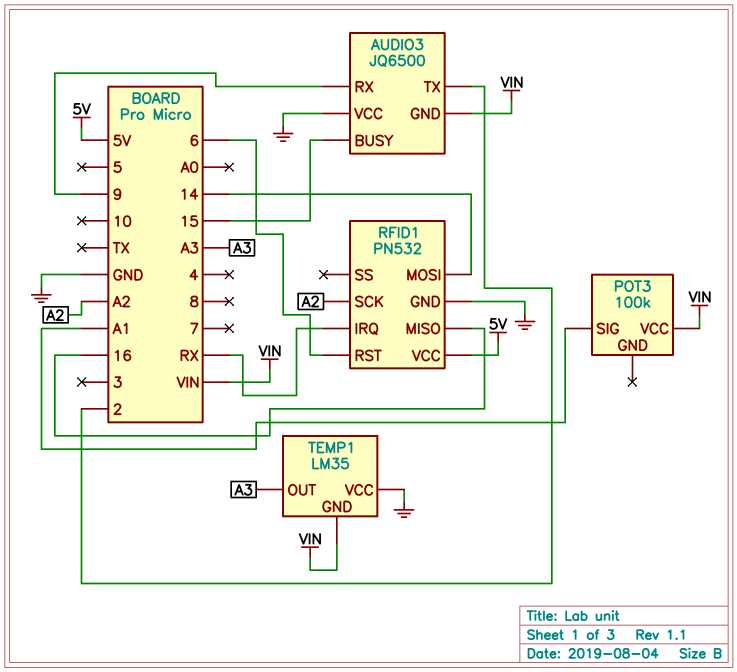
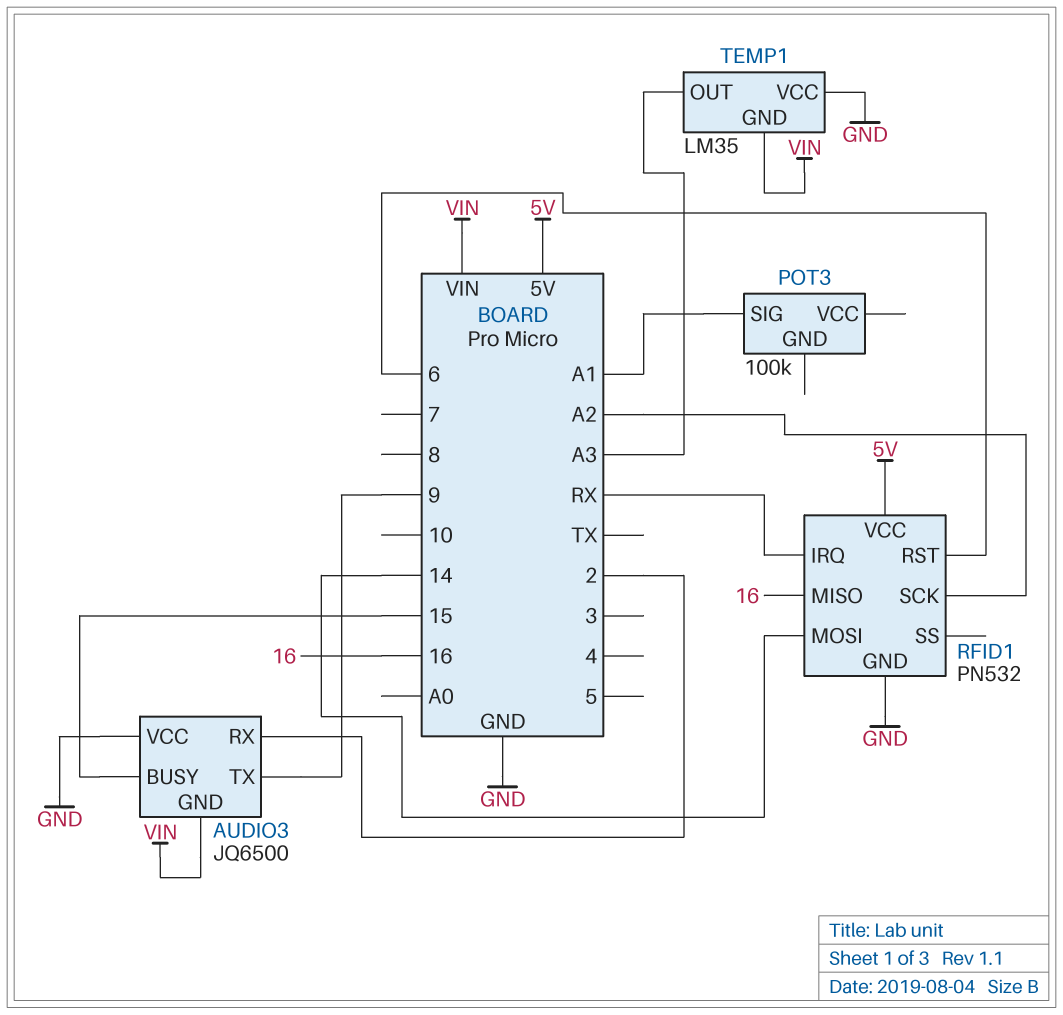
AUDIO3 pin RX: 9 -> 2
AUDIO3 pin TX: 2 -> 9
POT3 pin VCC: VIN -> none

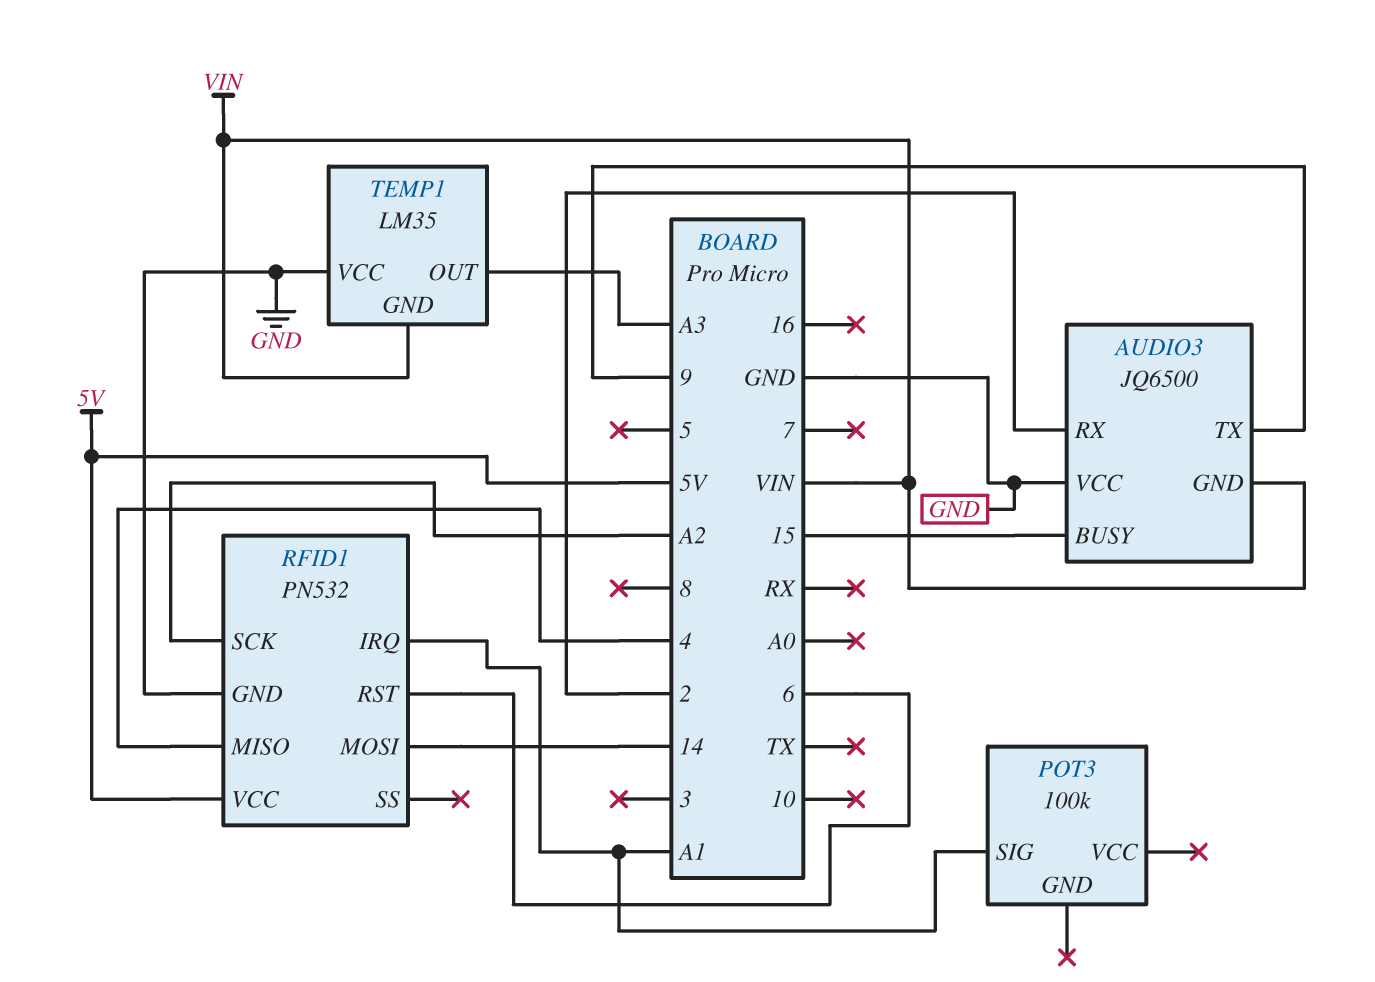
RFID1 pin IRQ: RX -> A1
RFID1 pin MISO: 16 -> 4

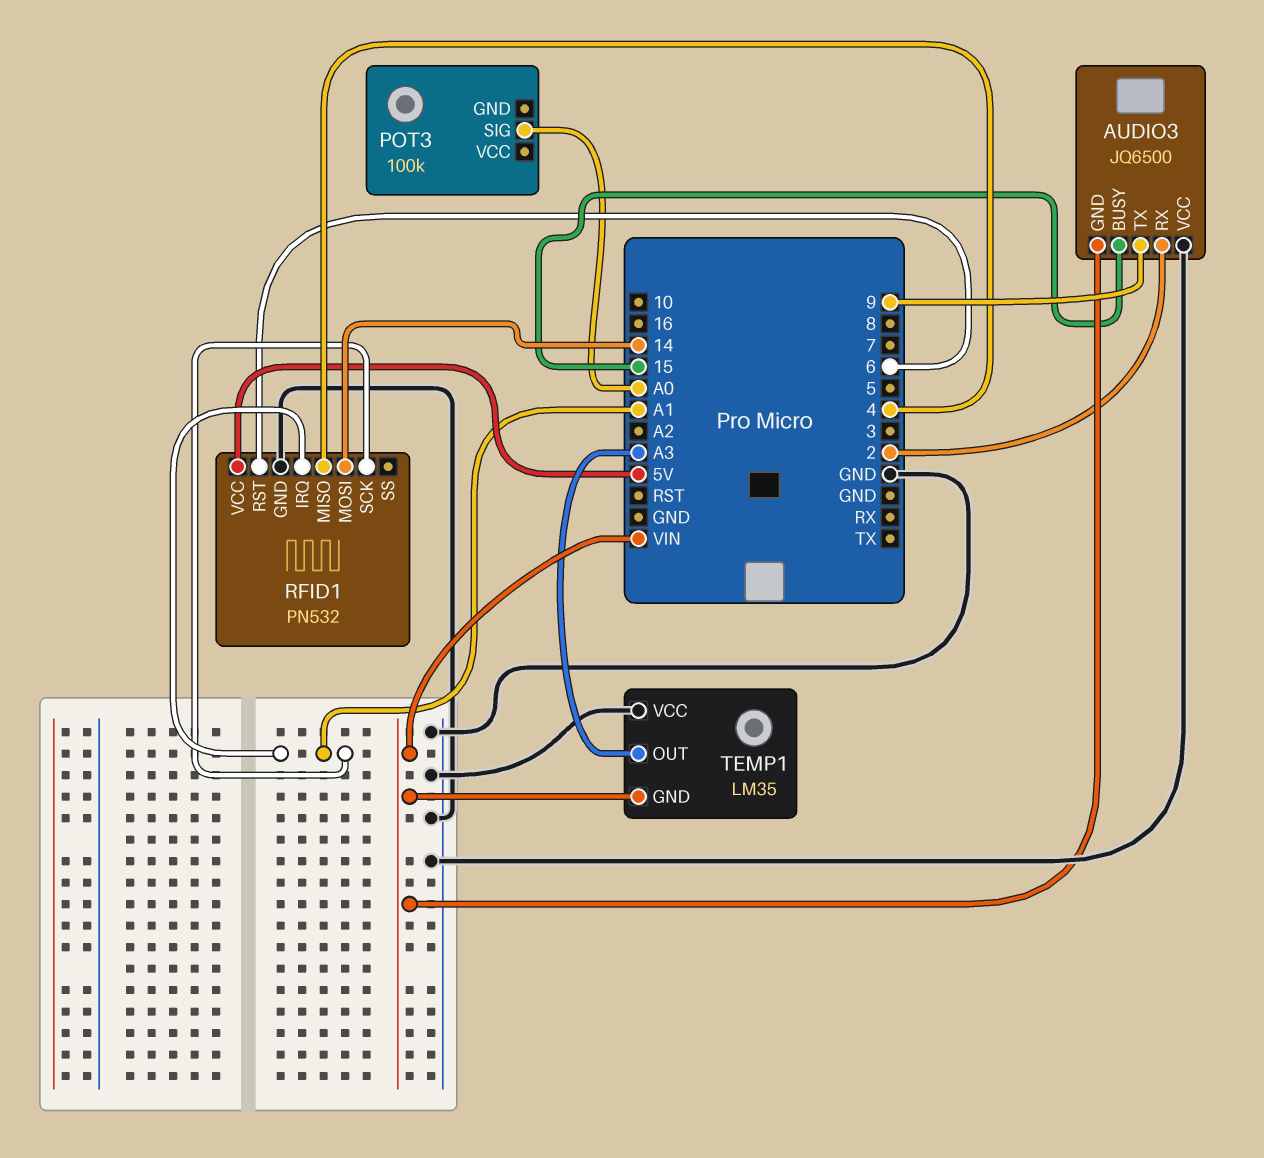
POT3 pin SIG: A1 -> A0
RFID1 pin SCK: A2 -> A1

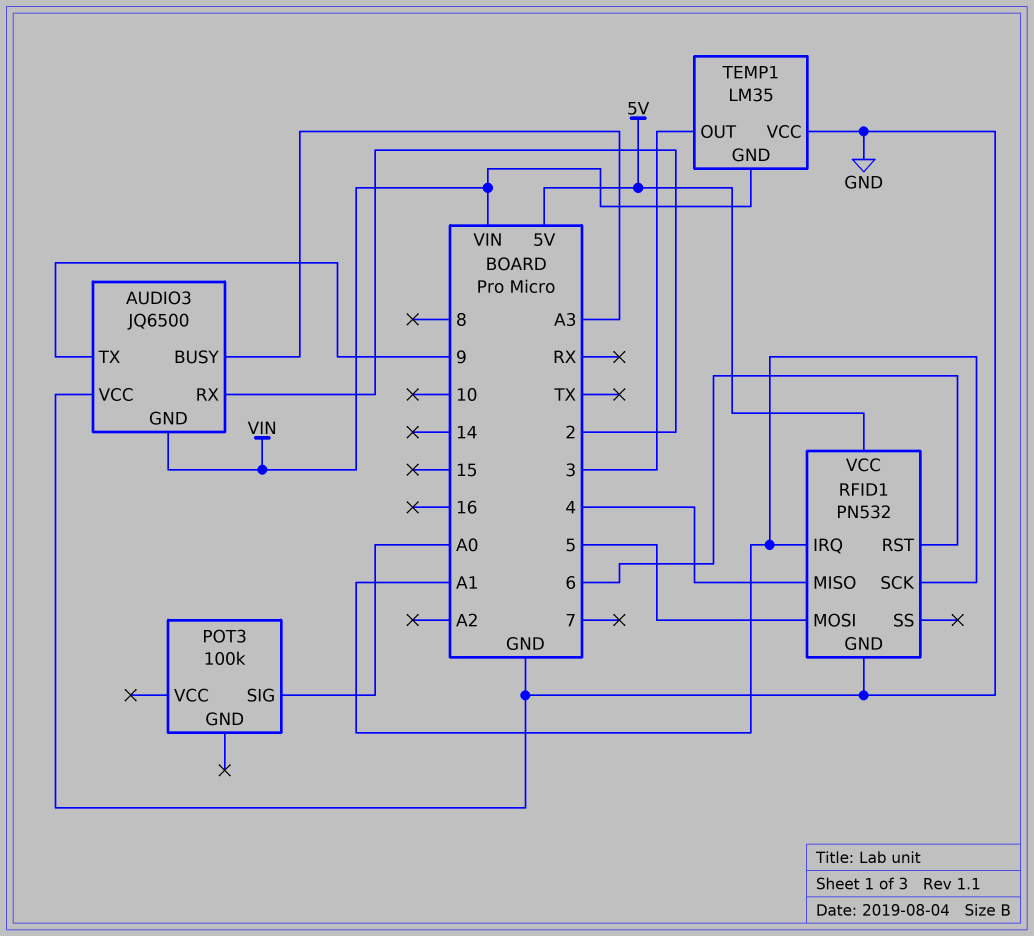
AUDIO3 pin BUSY: 15 -> A3
RFID1 pin MOSI: 14 -> 5
TEMP1 pin OUT: A3 -> 3

